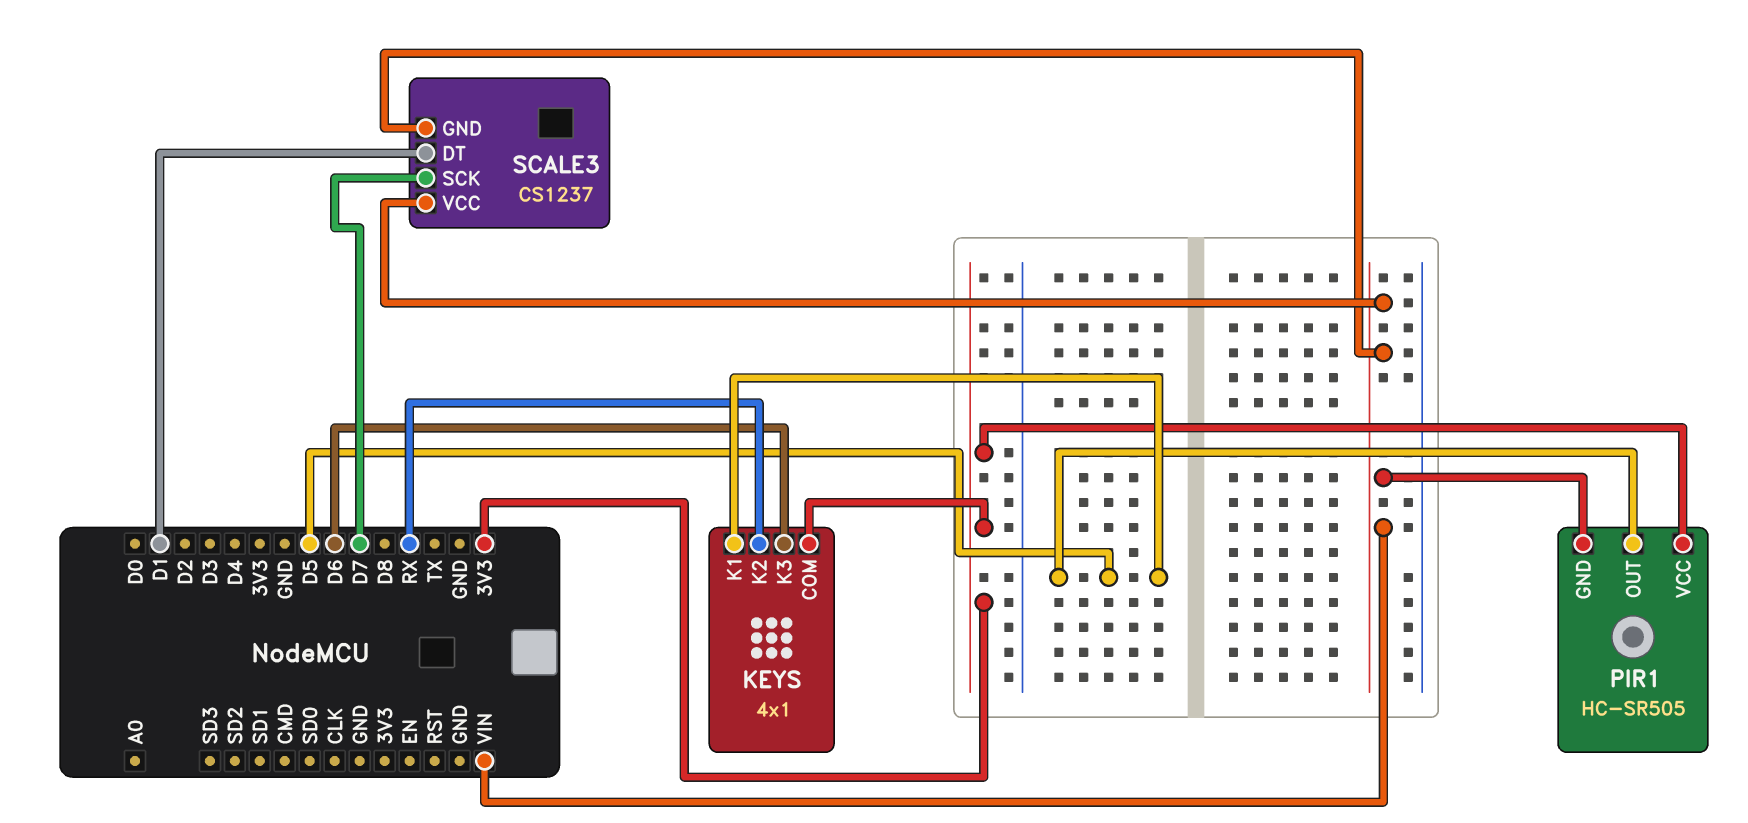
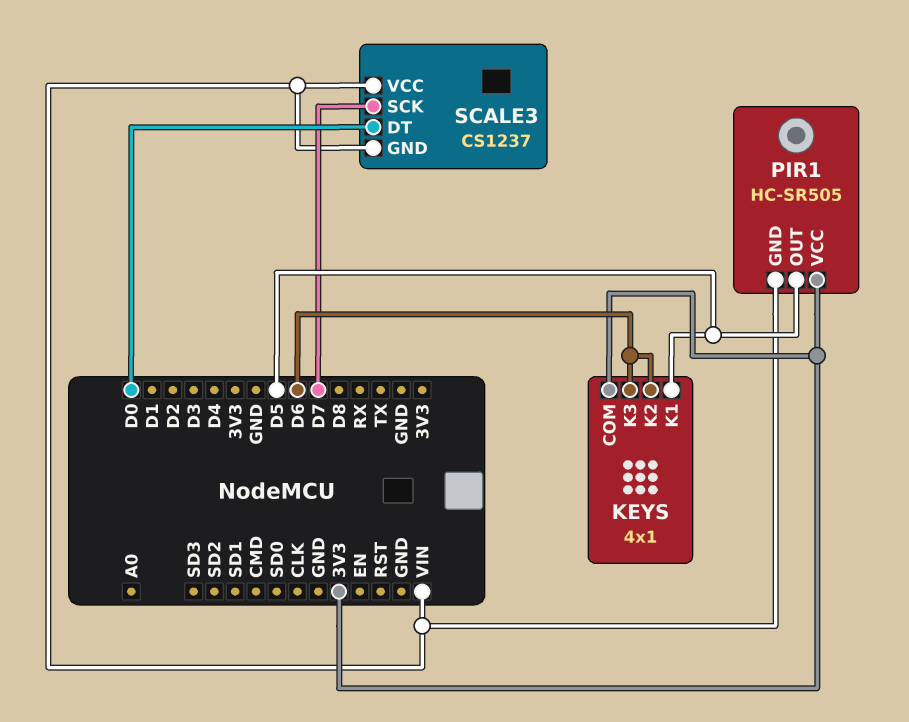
KEYS pin K2: RX -> D6
SCALE3 pin DT: D1 -> D0

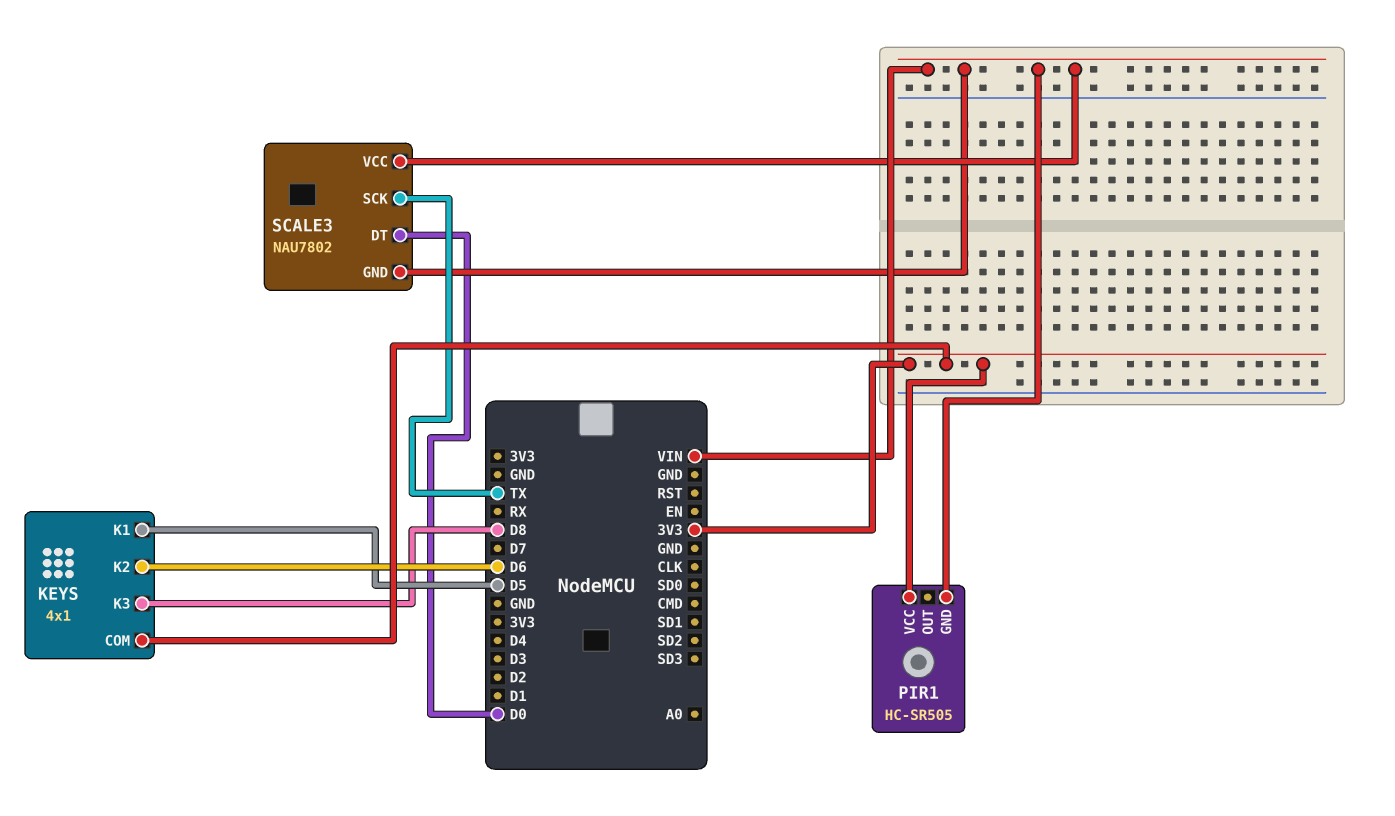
KEYS pin K3: D6 -> D8
PIR1 pin OUT: D5 -> none
SCALE3: CS1237 -> NAU7802
SCALE3 pin SCK: D7 -> TX

